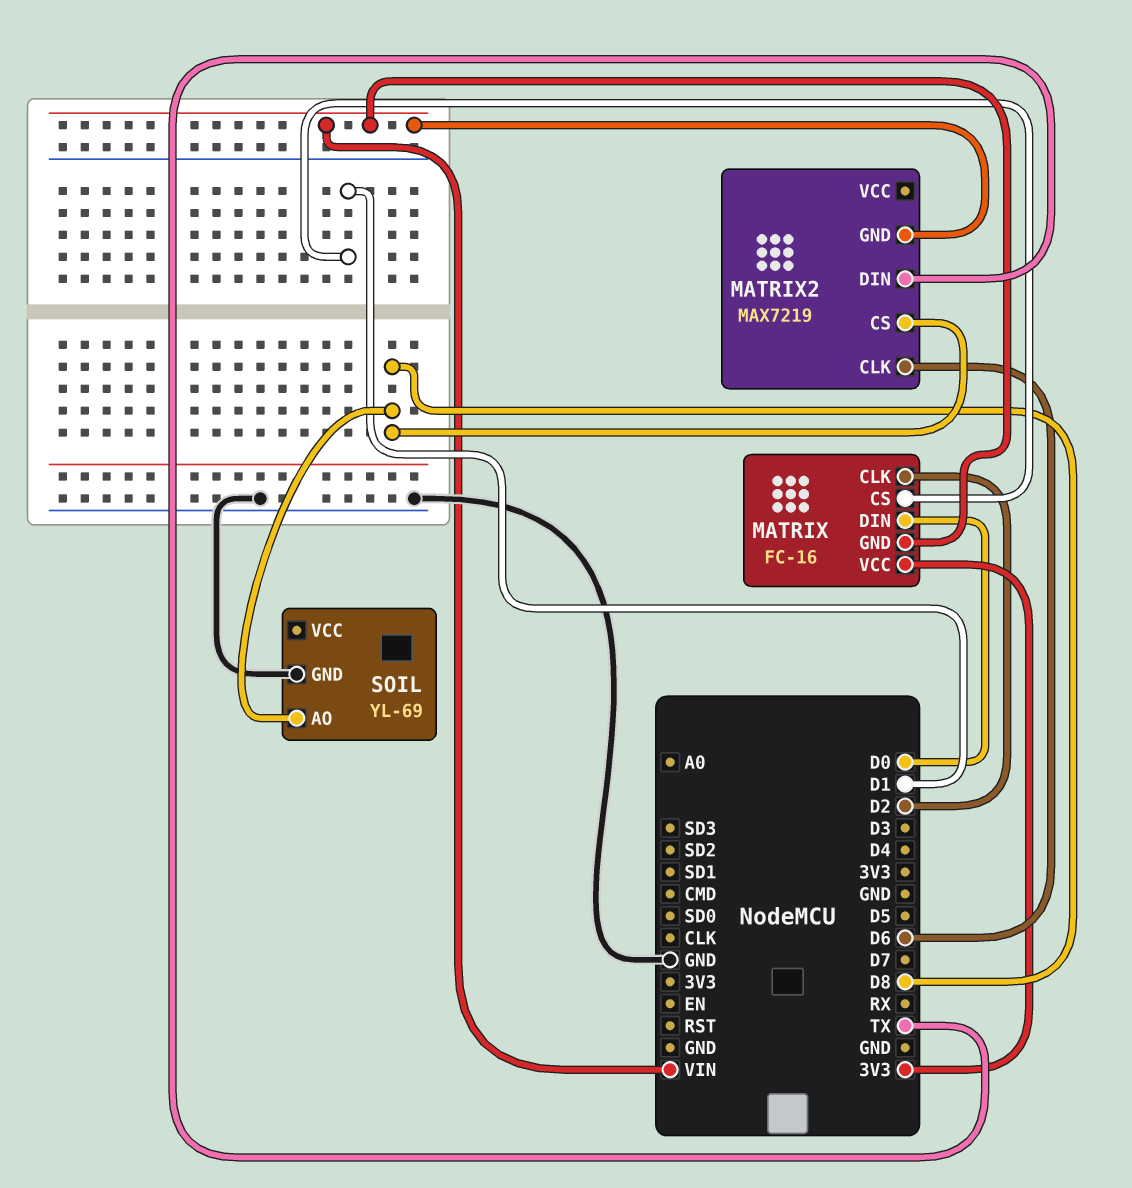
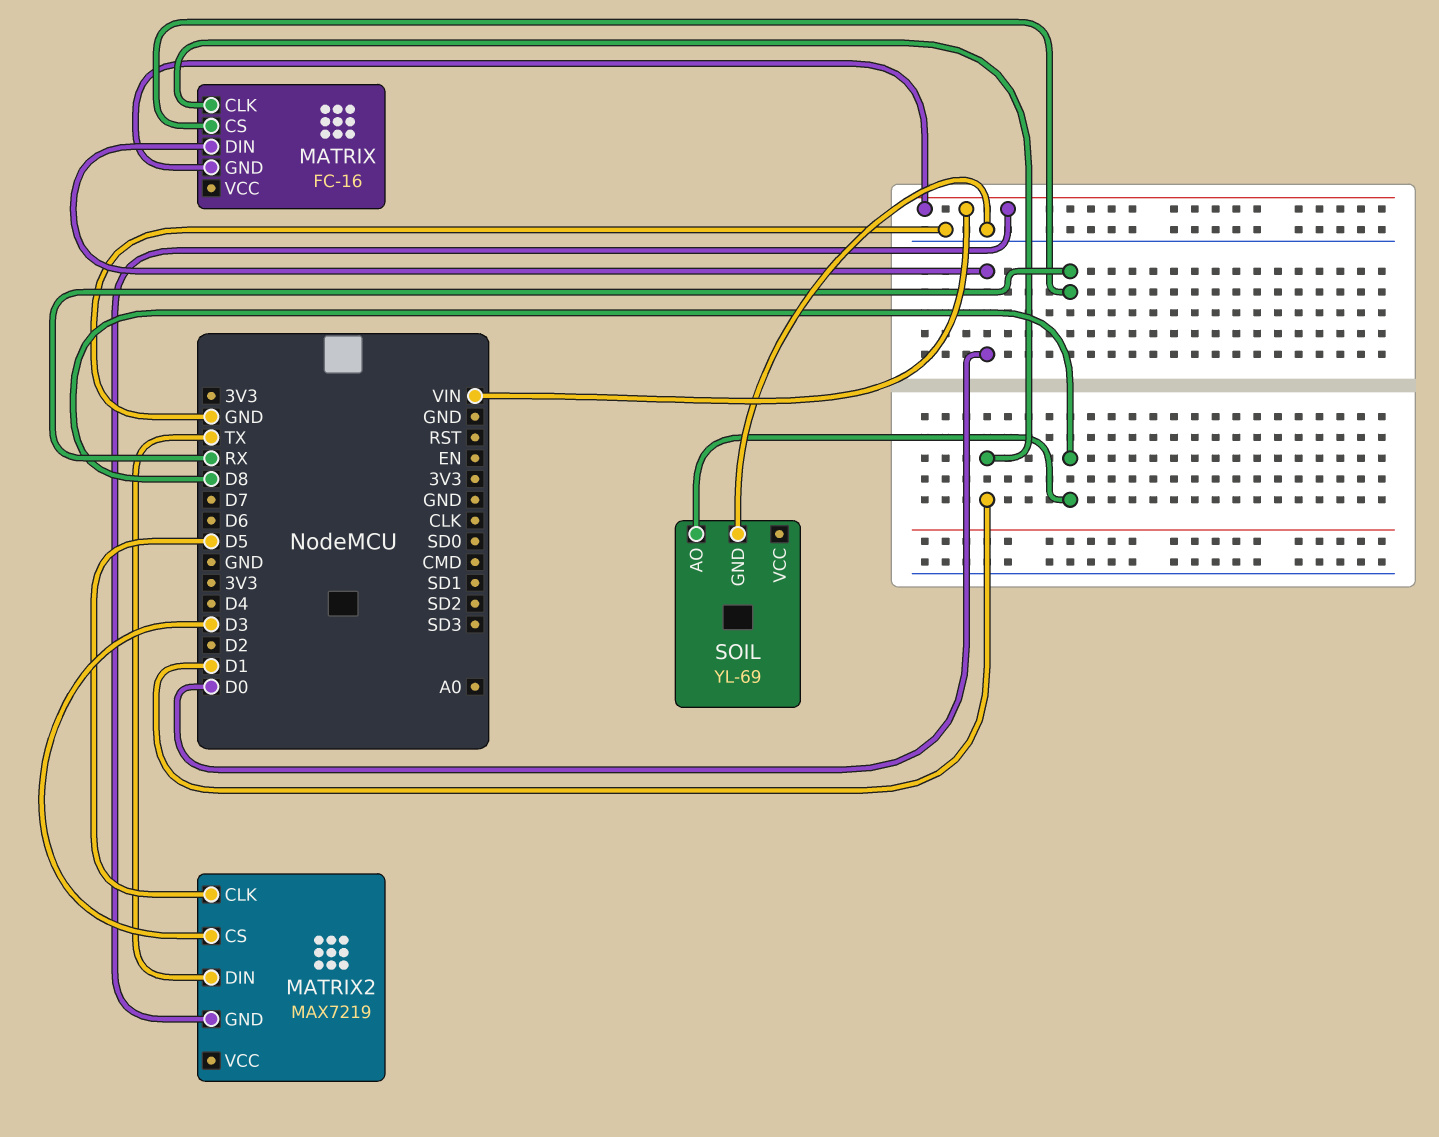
MATRIX pin CLK: D2 -> D1
MATRIX pin CS: D1 -> RX
MATRIX pin VCC: 3V3 -> none
MATRIX2 pin CLK: D6 -> D5
MATRIX2 pin CS: D8 -> D3

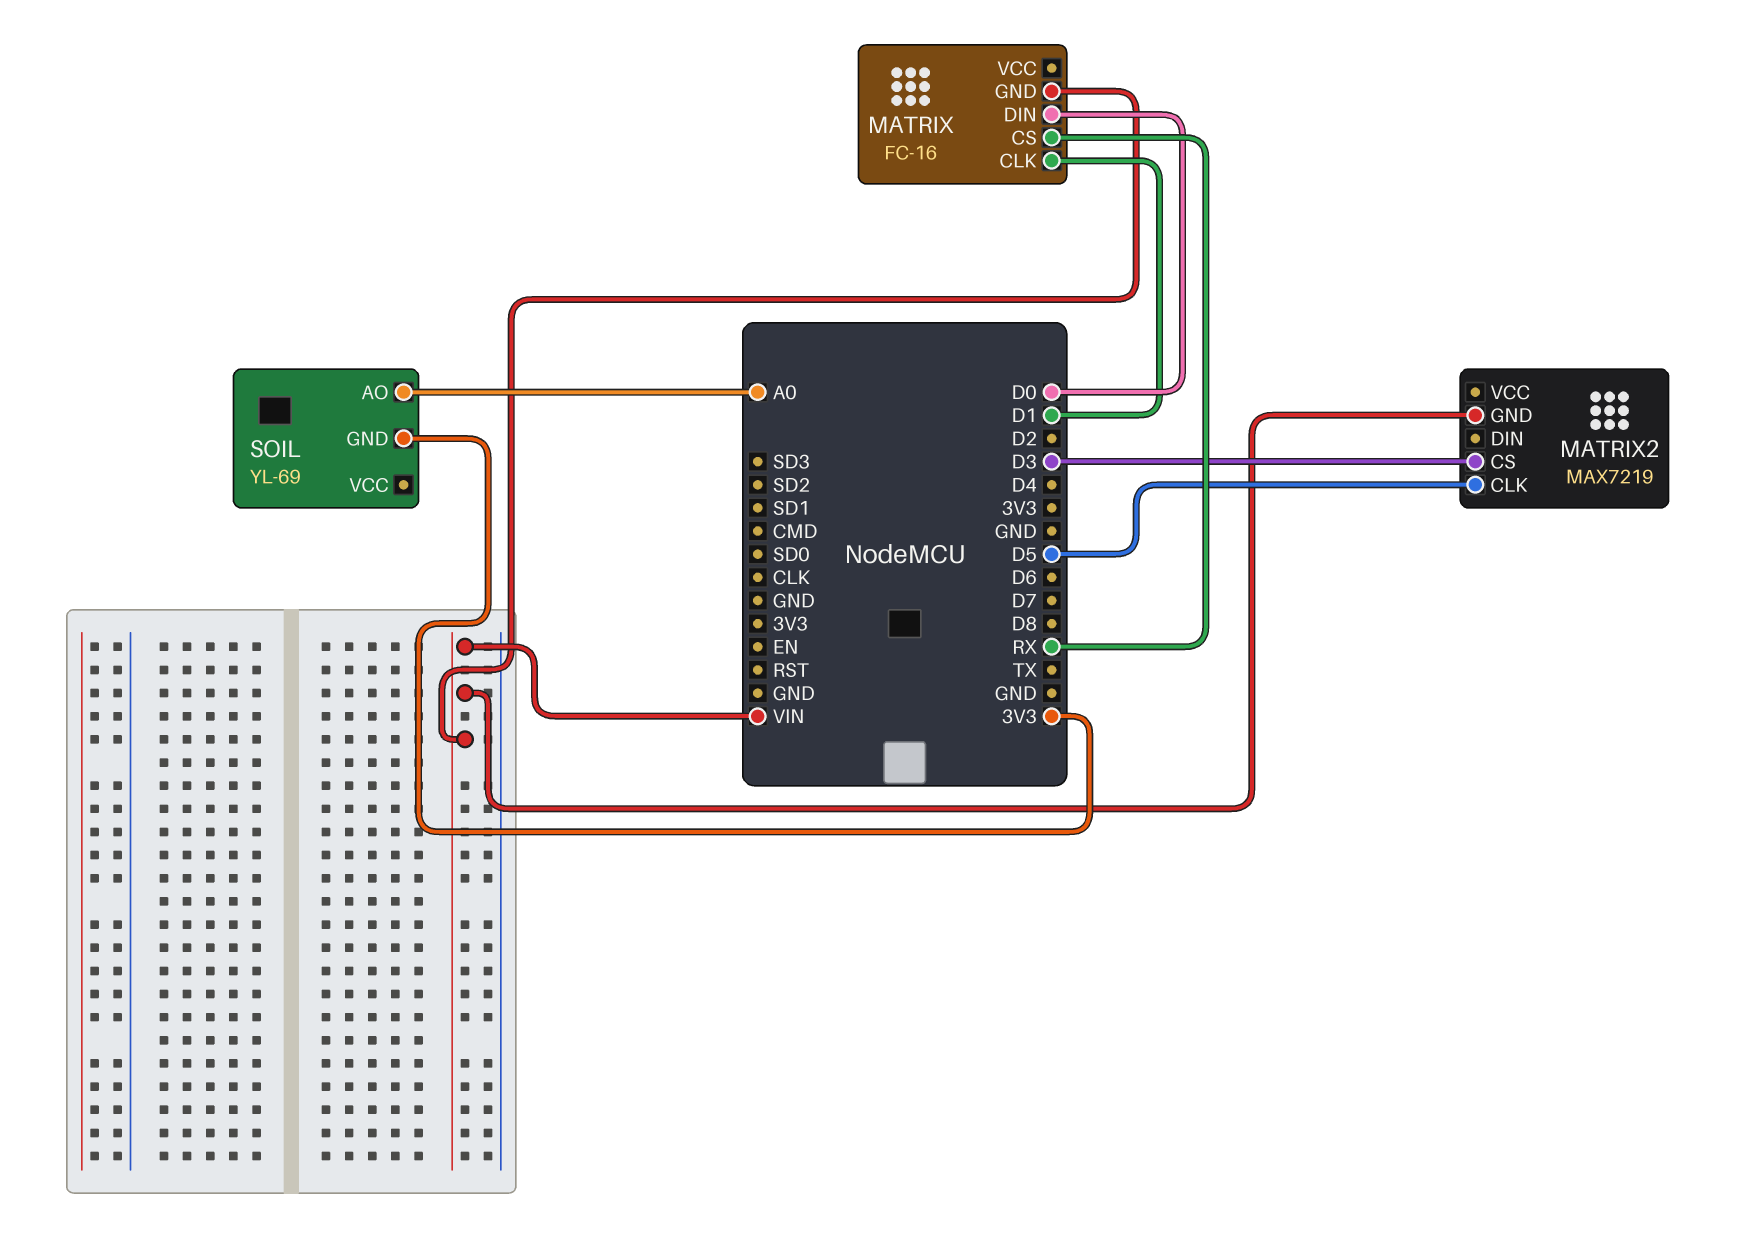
MATRIX2 pin DIN: TX -> none
SOIL pin AO: D8 -> A0
SOIL pin GND: GND -> 3V3

